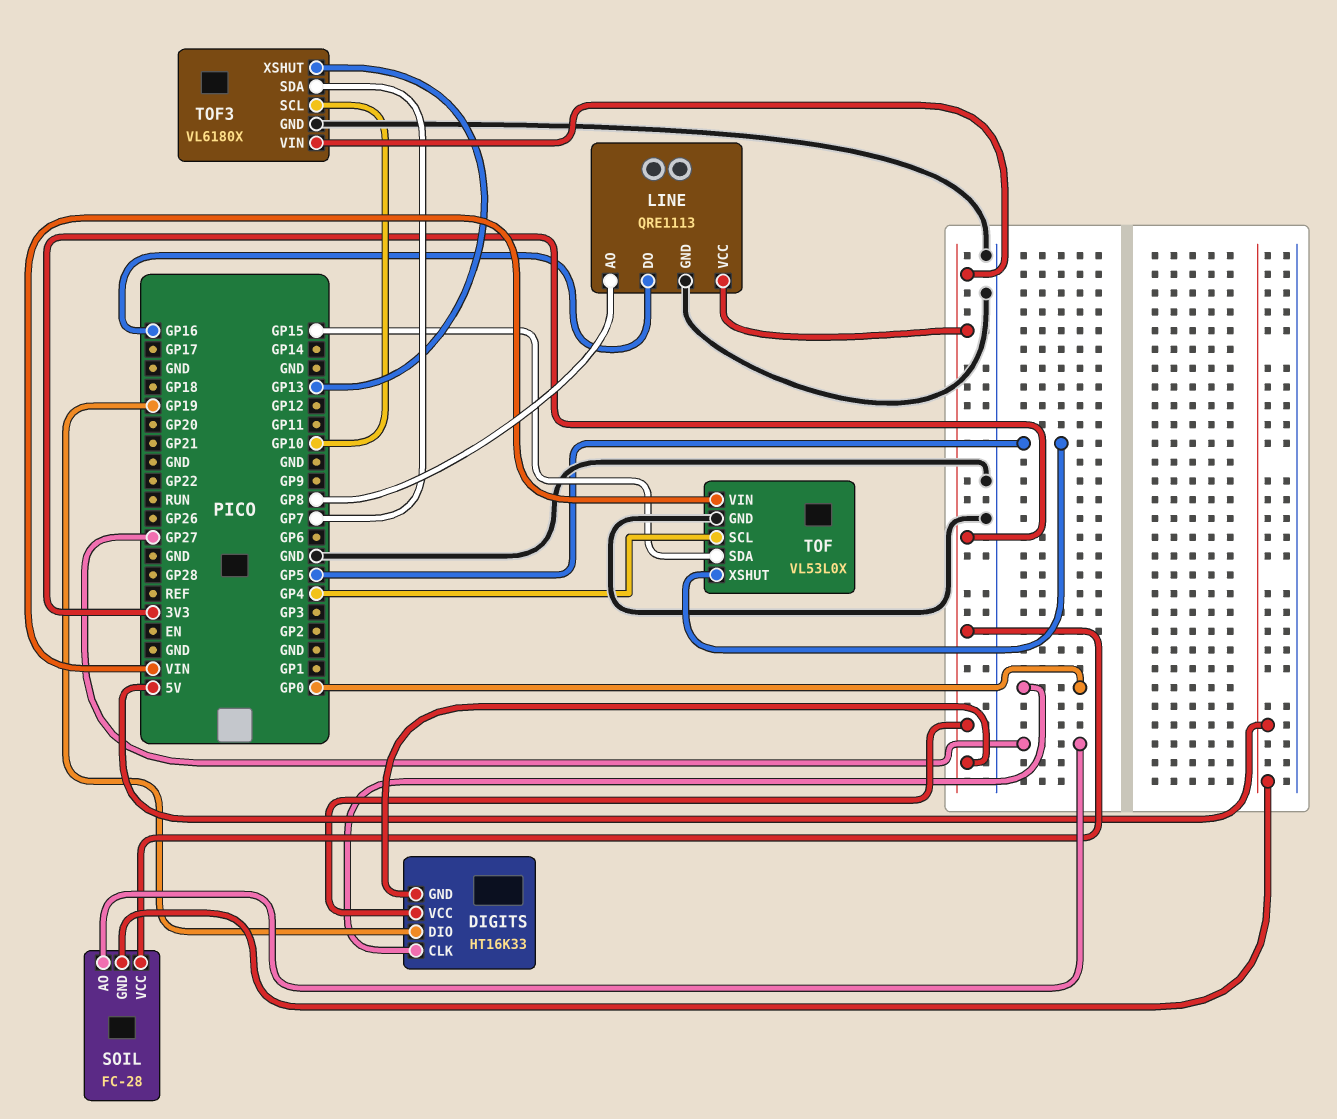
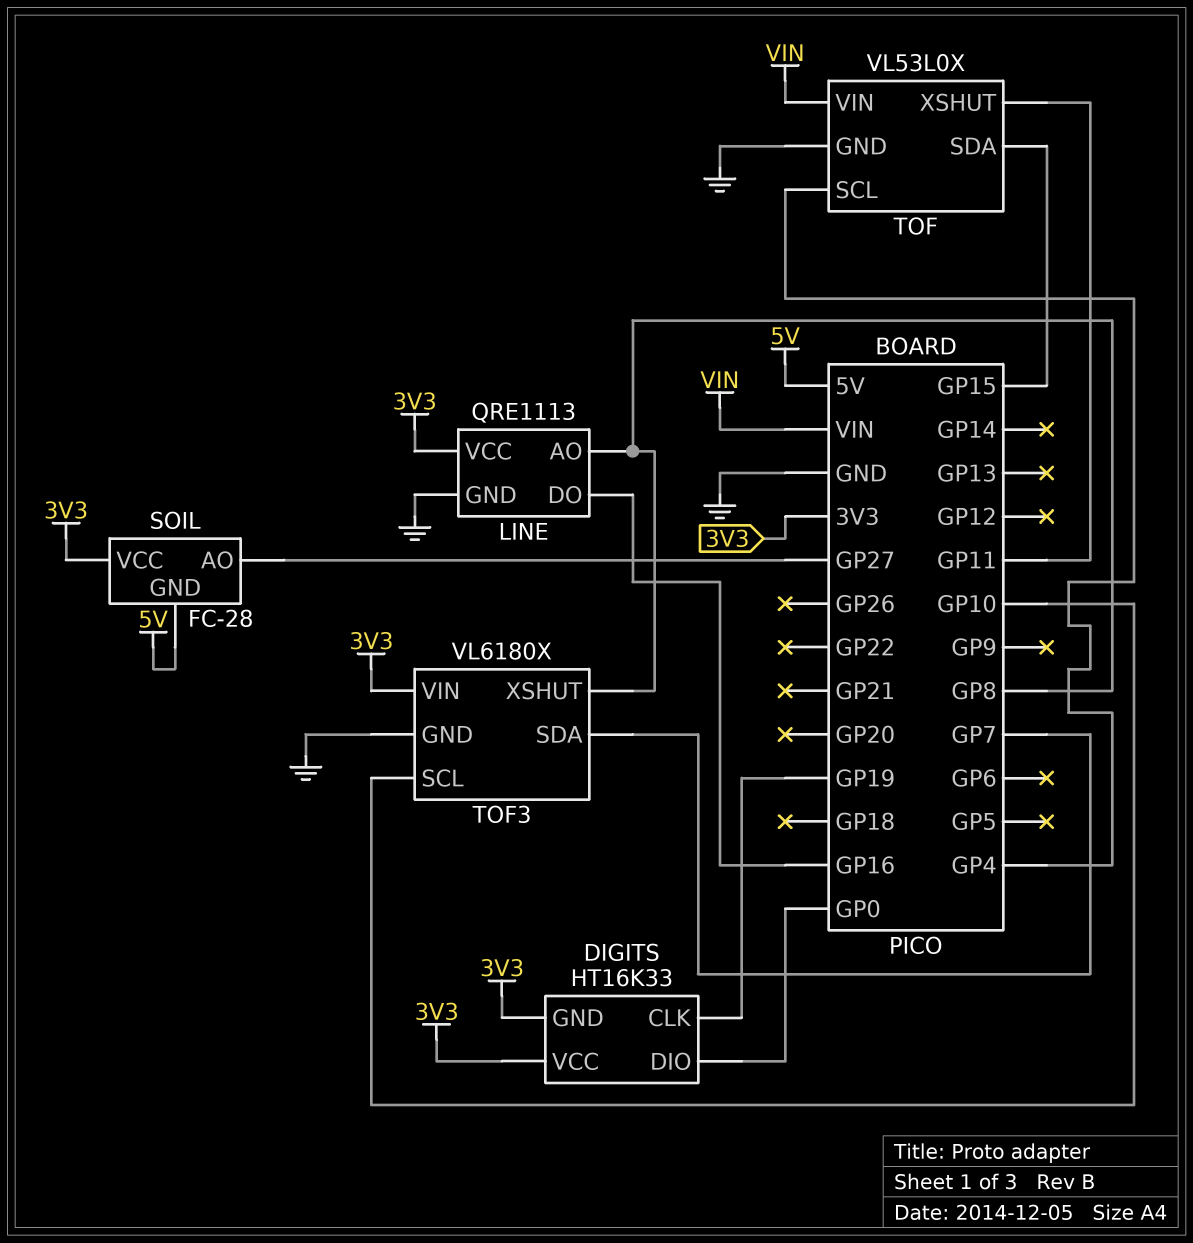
DIGITS pin CLK: GP0 -> GP19
DIGITS pin DIO: GP19 -> GP0
TOF pin XSHUT: GP5 -> GP11
TOF3 pin XSHUT: GP13 -> GP8

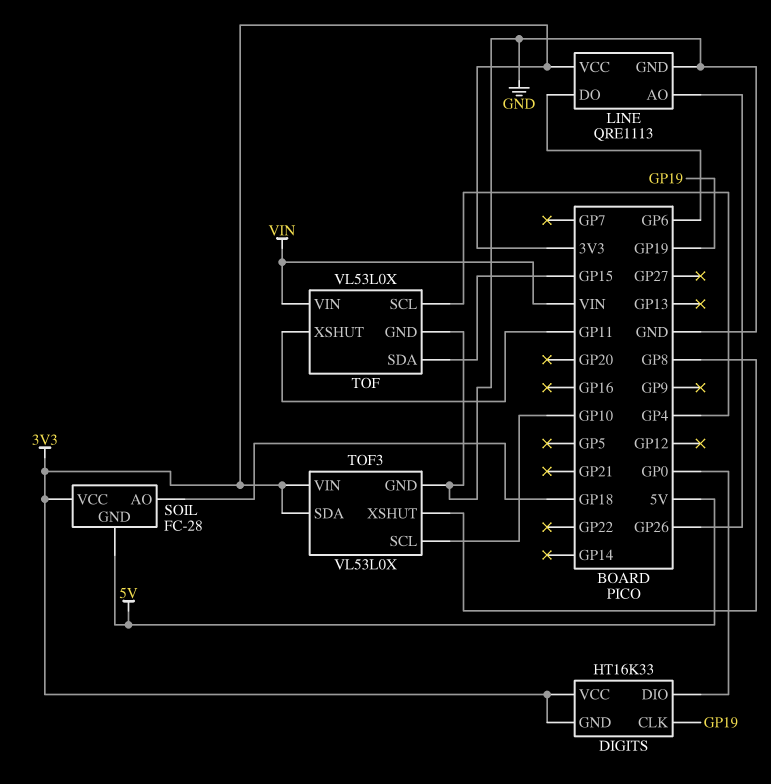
LINE pin AO: GP8 -> GP26
LINE pin DO: GP16 -> GP6
SOIL pin AO: GP27 -> GP18
TOF3: VL6180X -> VL53L0X
TOF3 pin SDA: GP7 -> 3V3

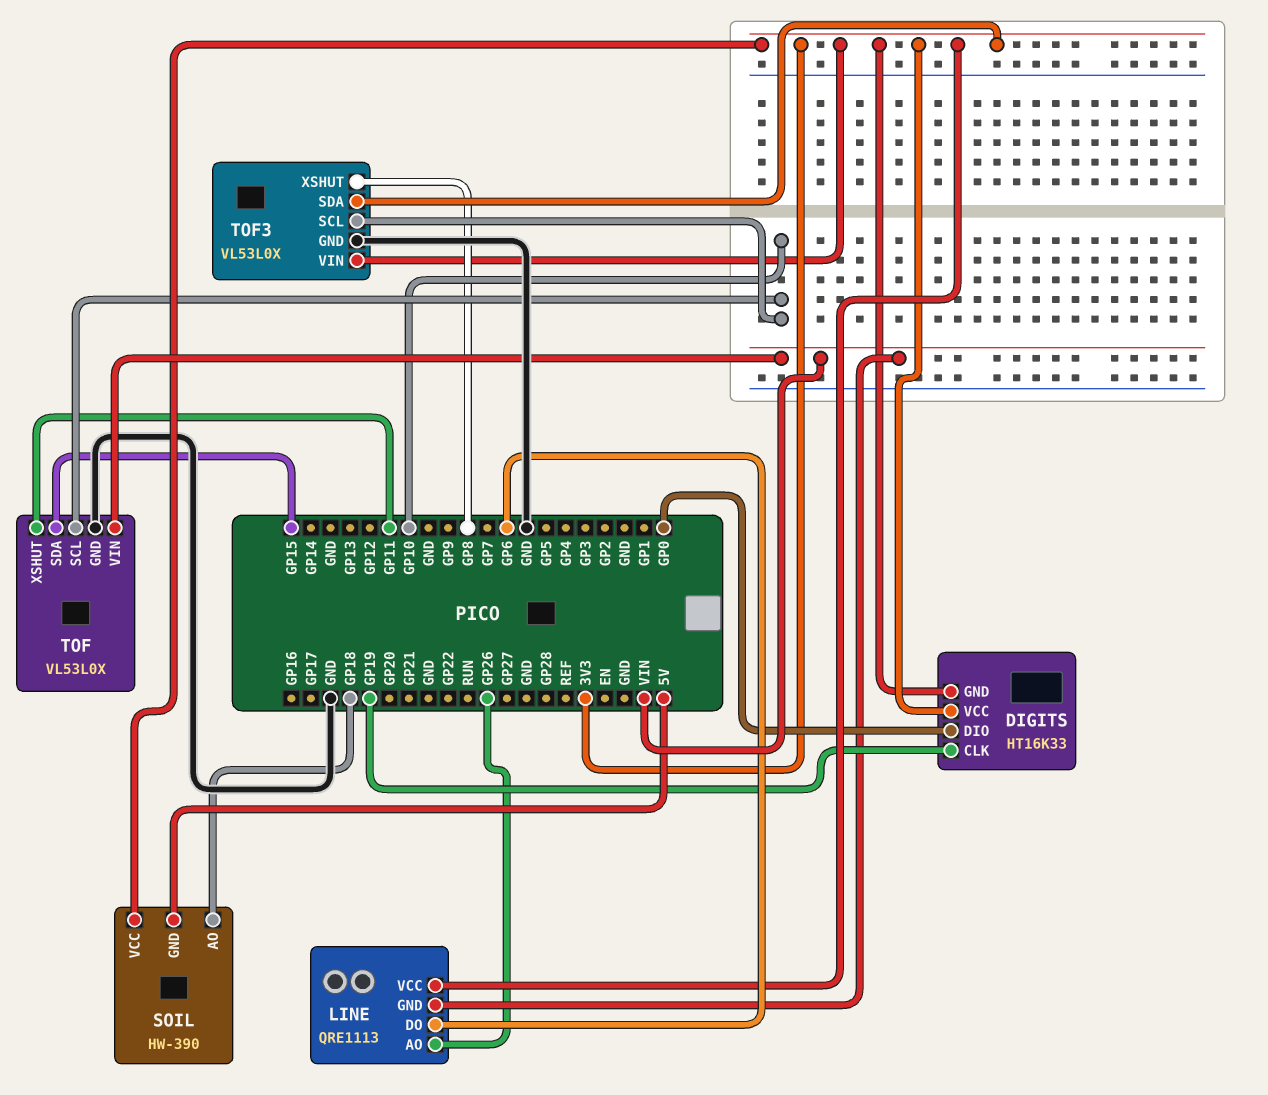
LINE pin GND: GND -> VIN
SOIL: FC-28 -> HW-390
TOF pin SCL: GP4 -> GP10

